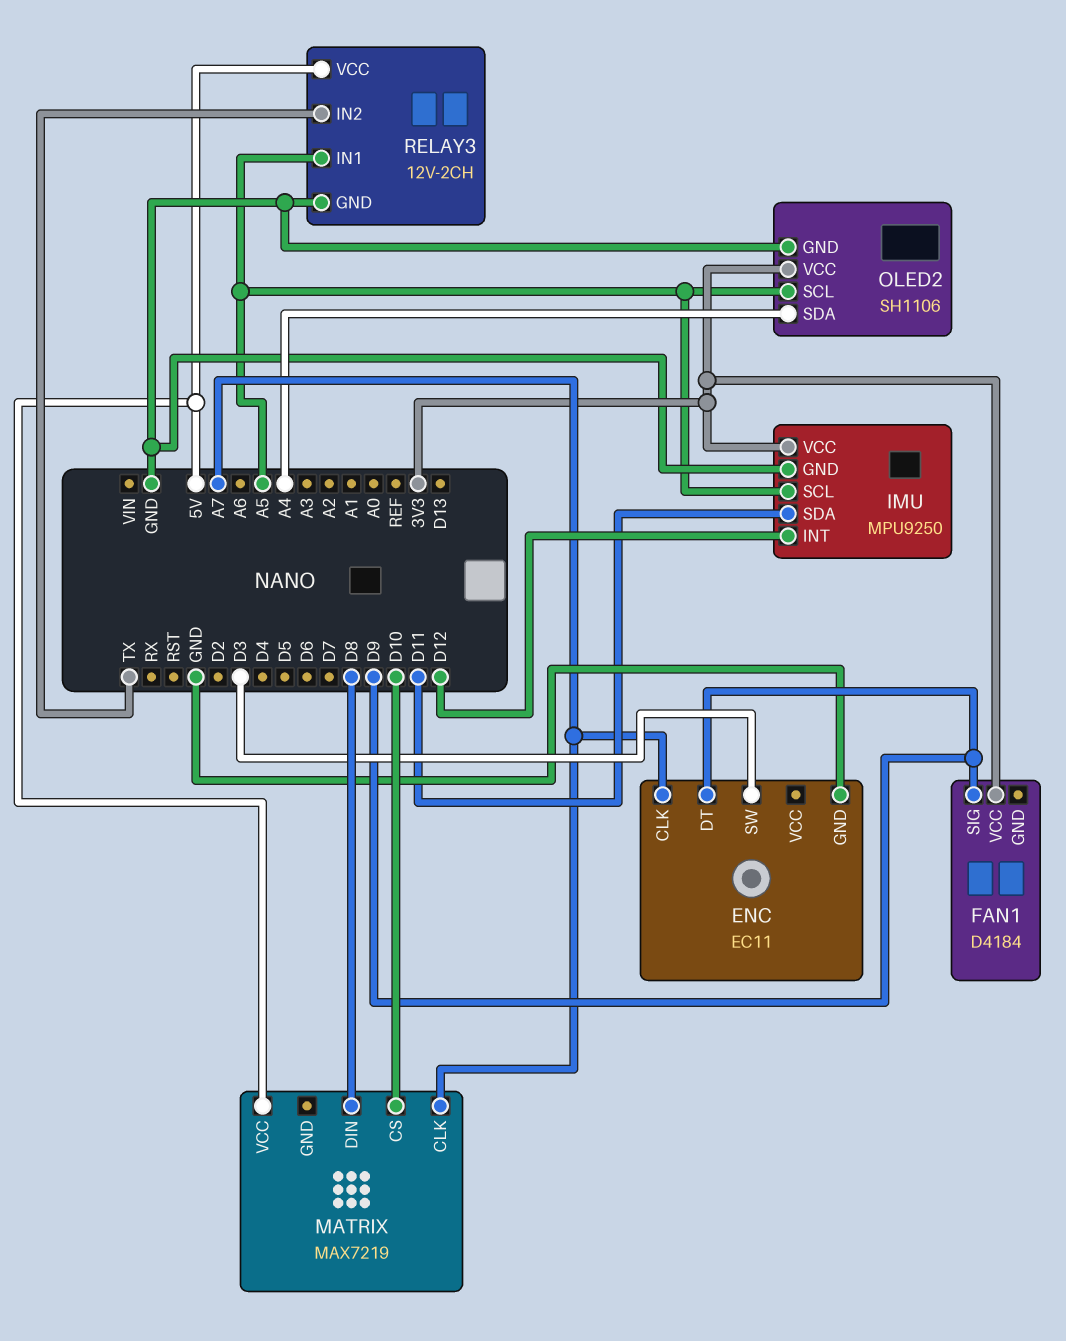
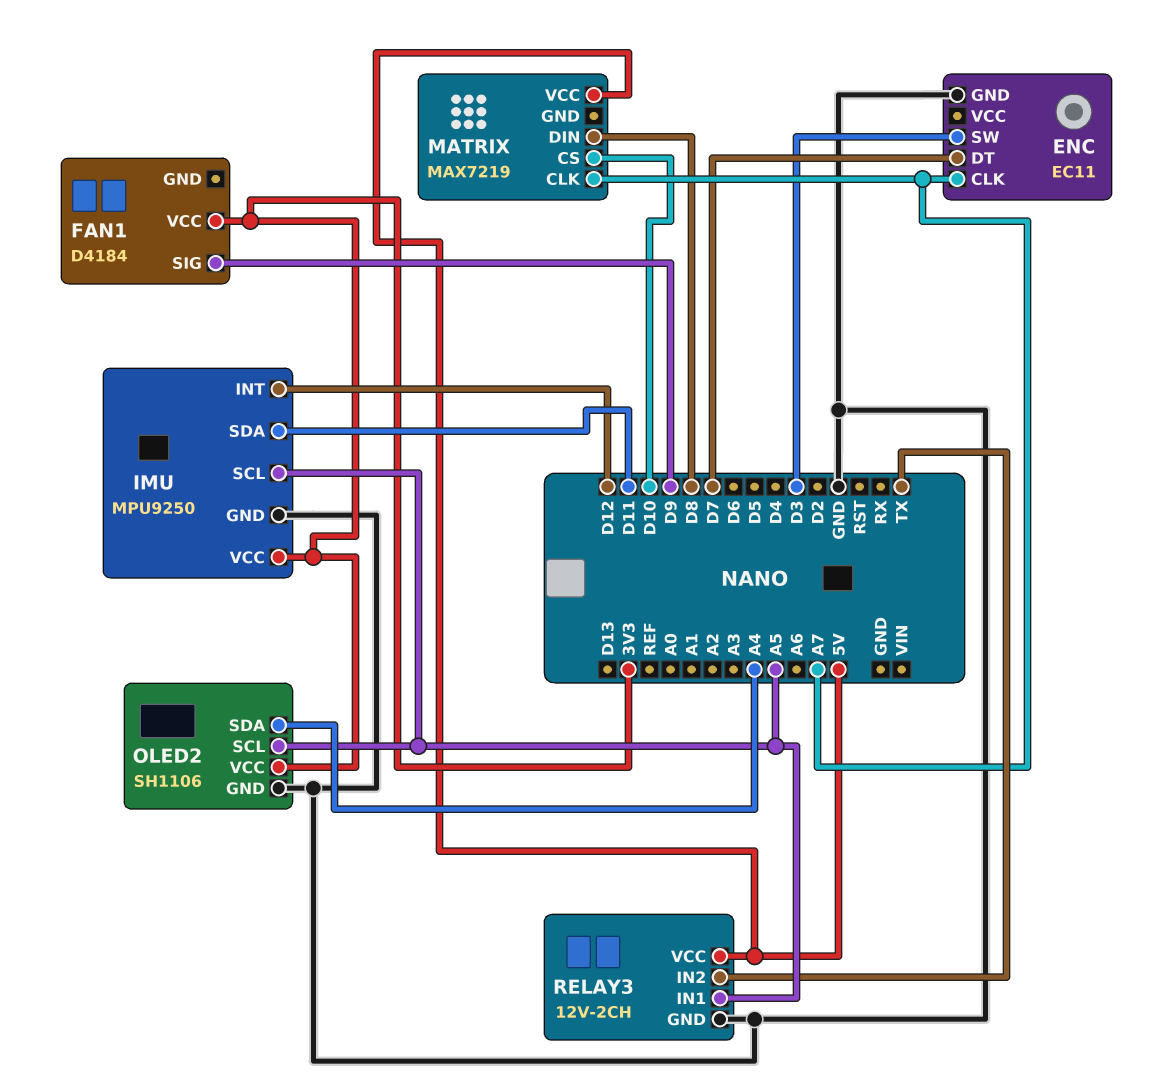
ENC pin DT: D9 -> D7

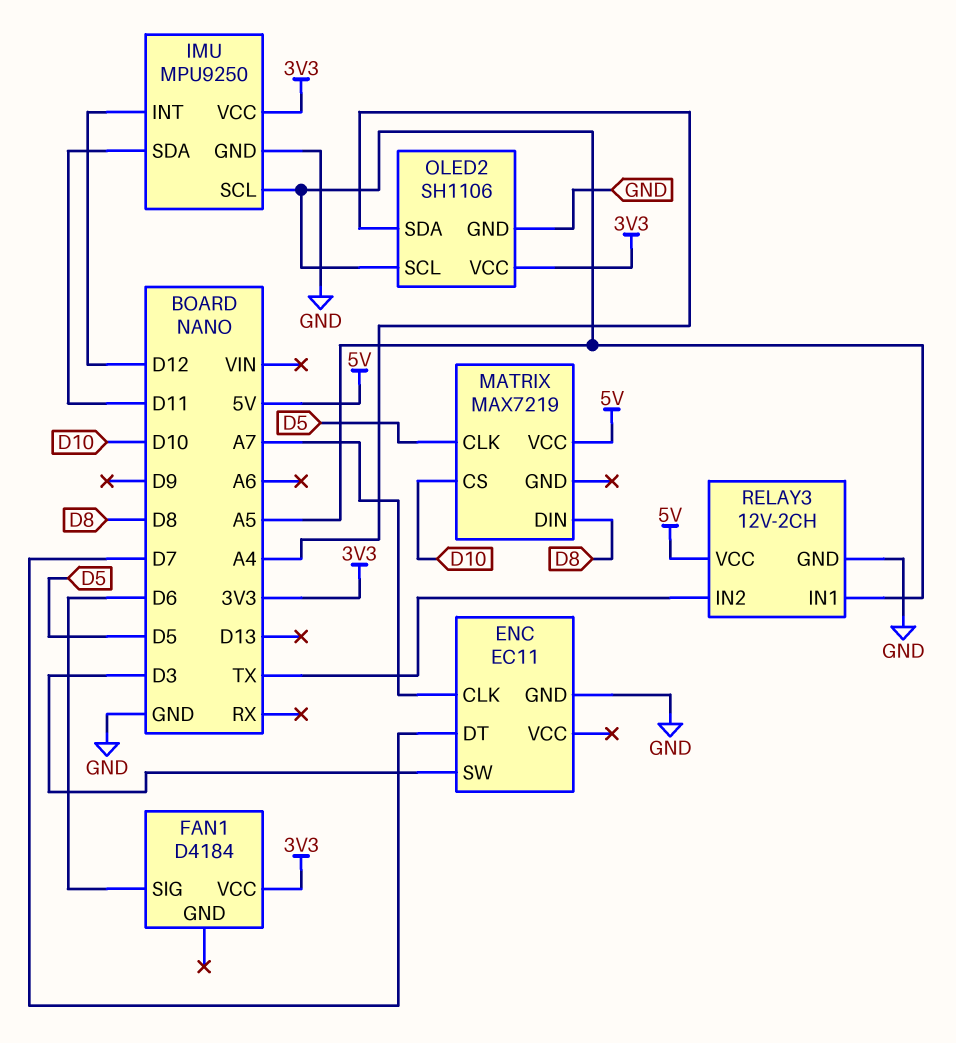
FAN1 pin SIG: D9 -> D6
MATRIX pin CLK: A7 -> D5

